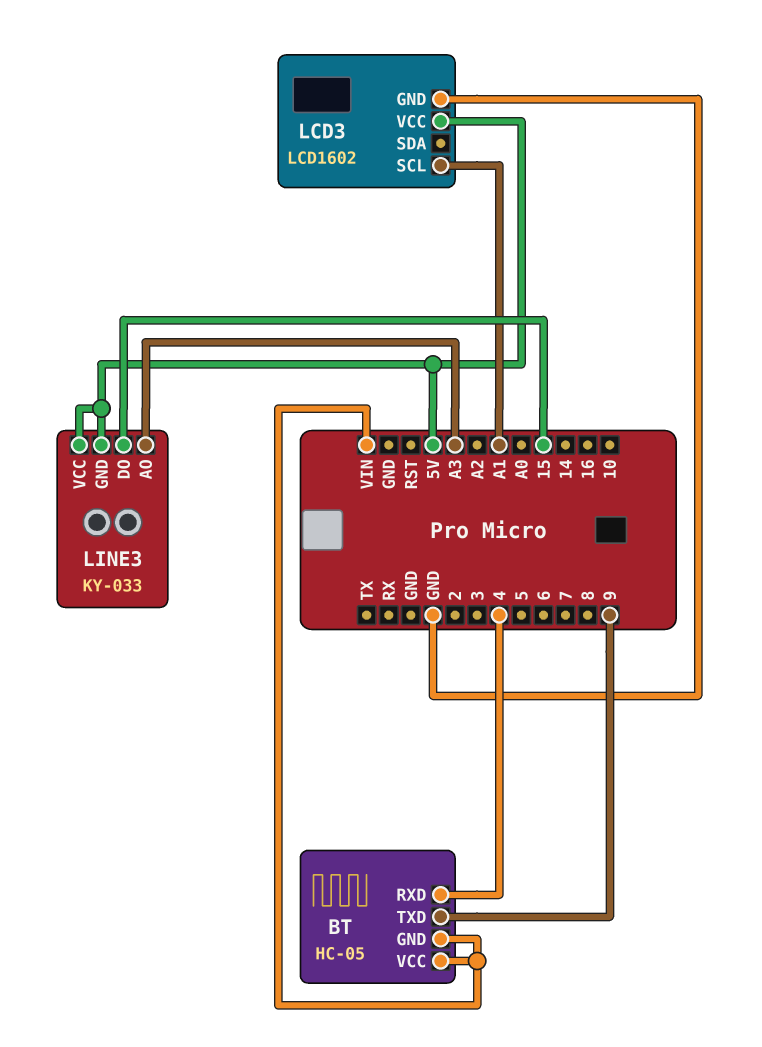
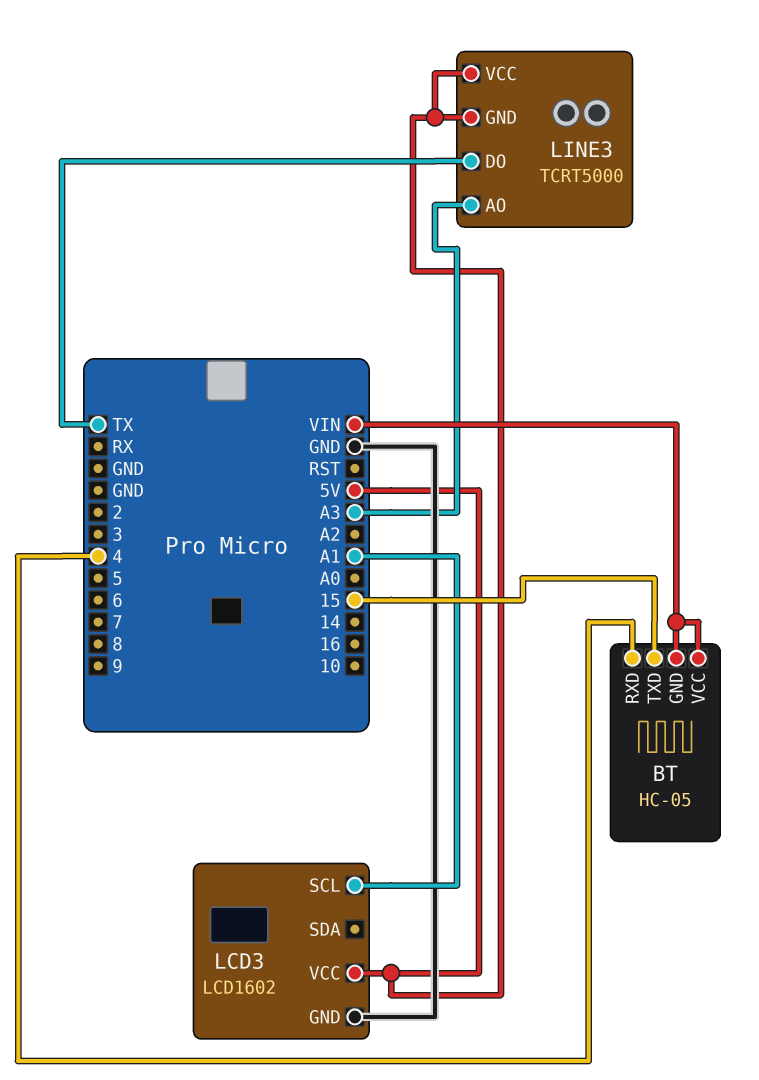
BT pin TXD: 9 -> 15
LINE3: KY-033 -> TCRT5000
LINE3 pin DO: 15 -> TX

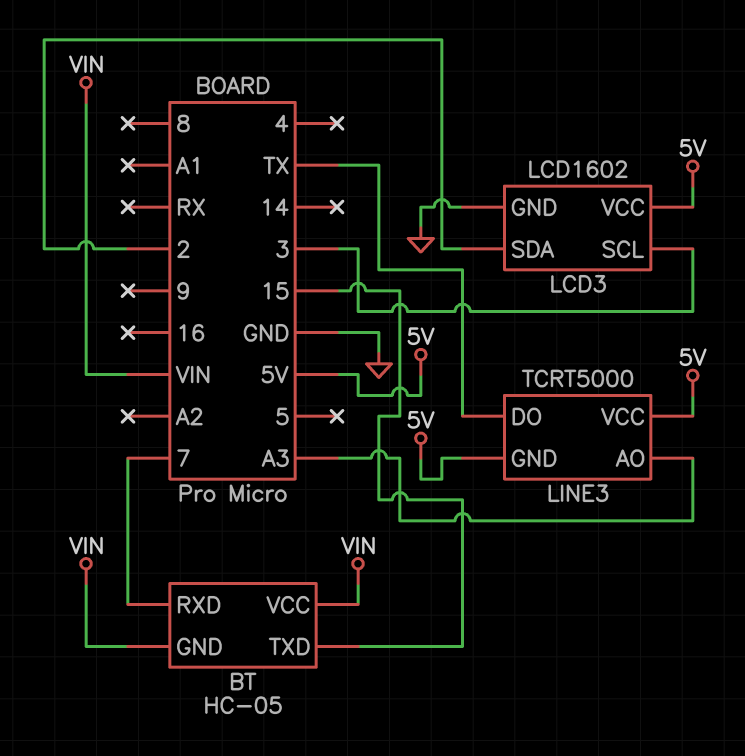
BT pin RXD: 4 -> 7
LCD3 pin SCL: A1 -> 3
LCD3 pin SDA: none -> 2

